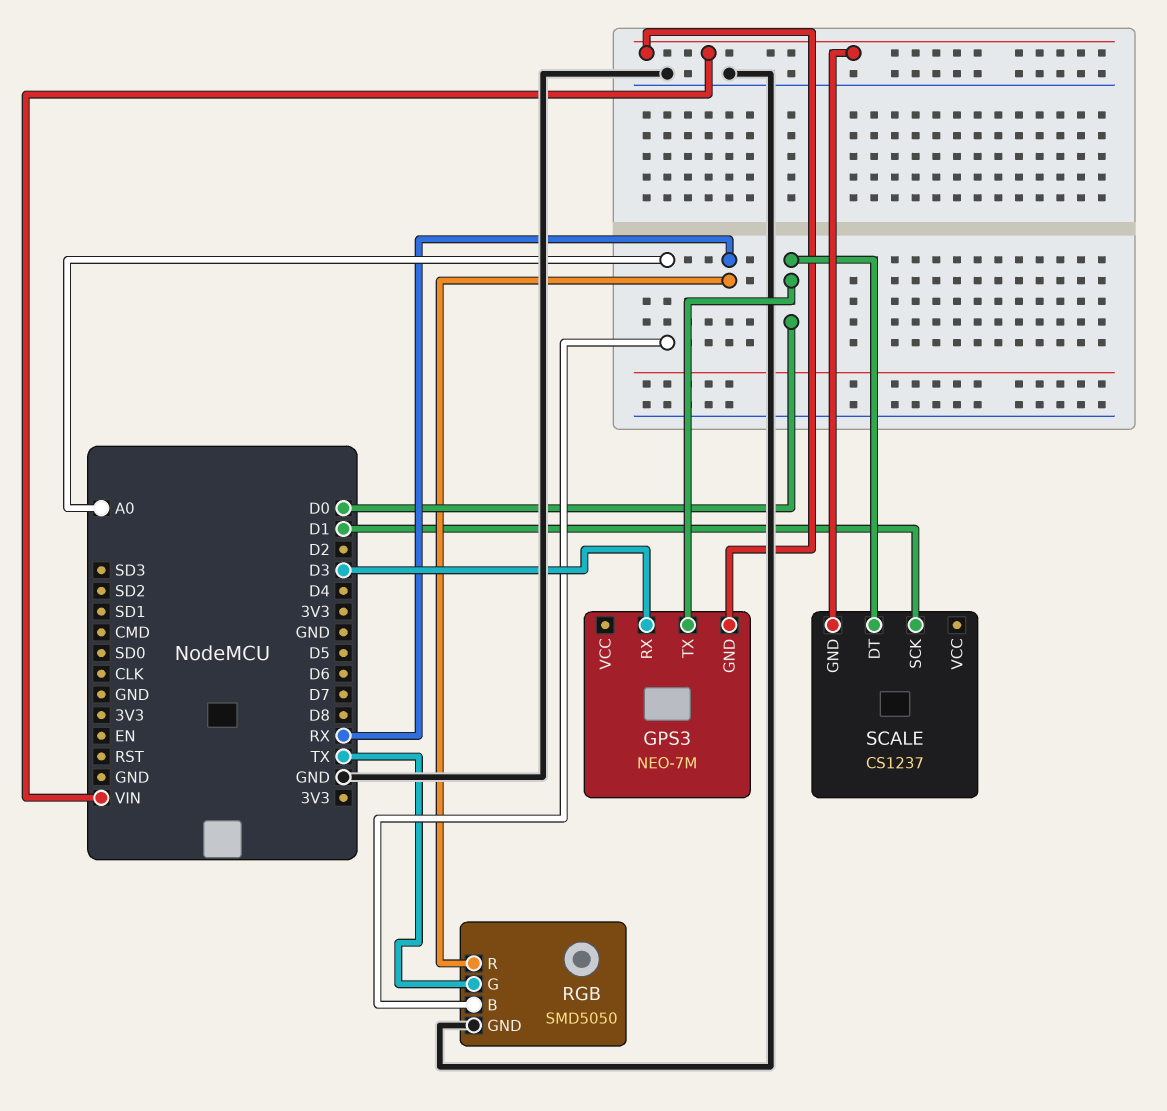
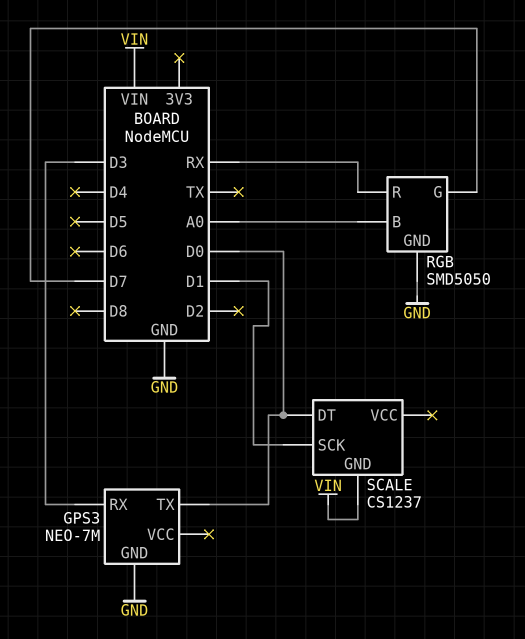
GPS3 pin GND: VIN -> GND
RGB pin G: TX -> D7

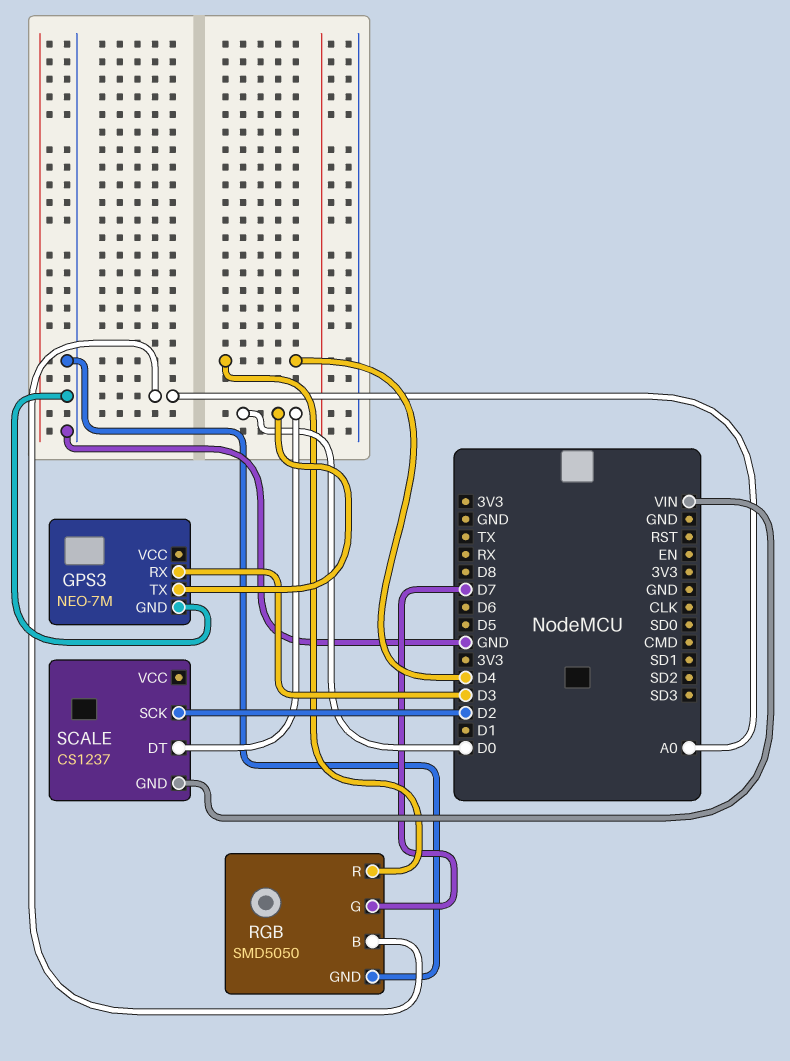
RGB pin R: RX -> D4
SCALE pin SCK: D1 -> D2

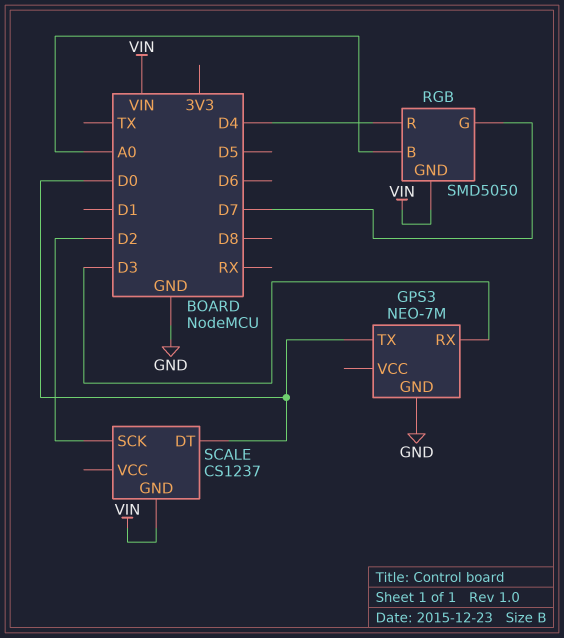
RGB pin GND: GND -> VIN

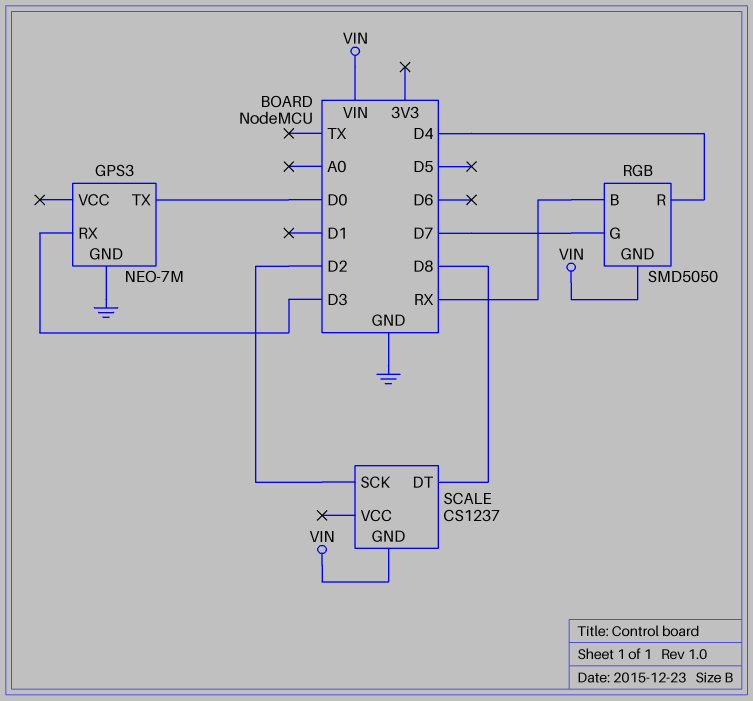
RGB pin B: A0 -> RX
SCALE pin DT: D0 -> D8

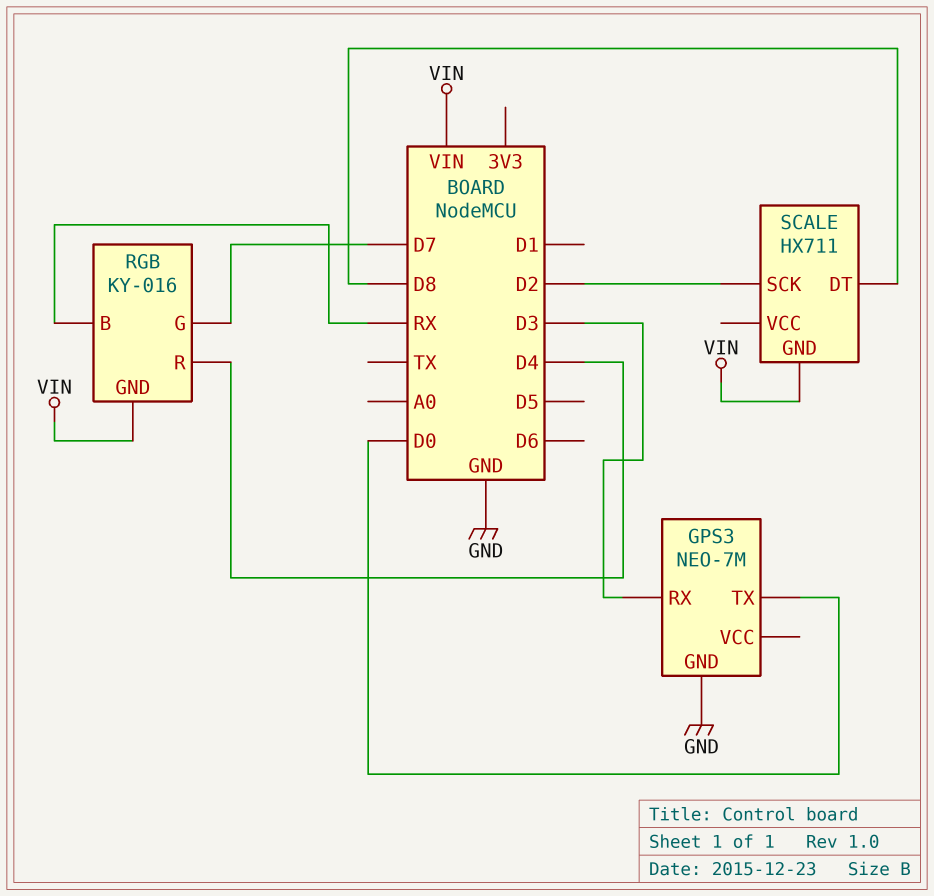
RGB: SMD5050 -> KY-016
SCALE: CS1237 -> HX711

